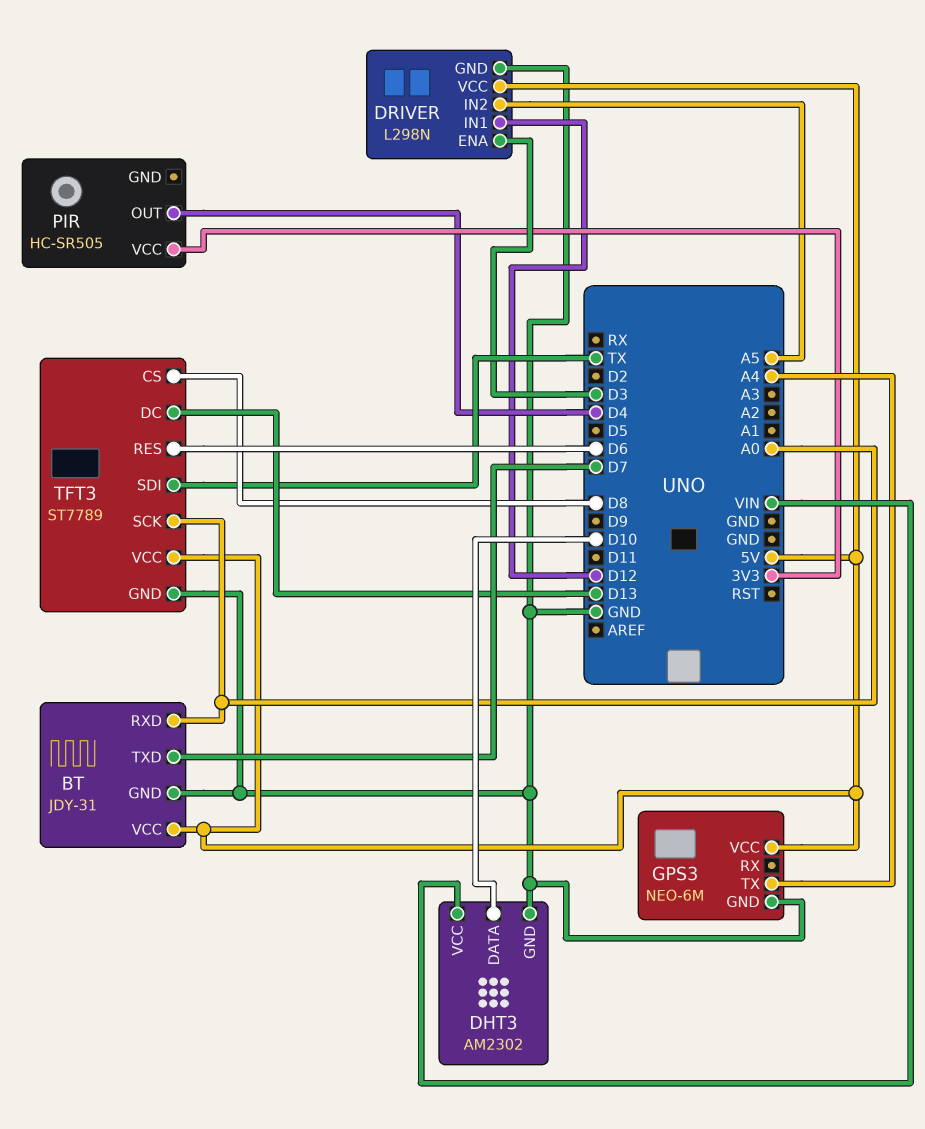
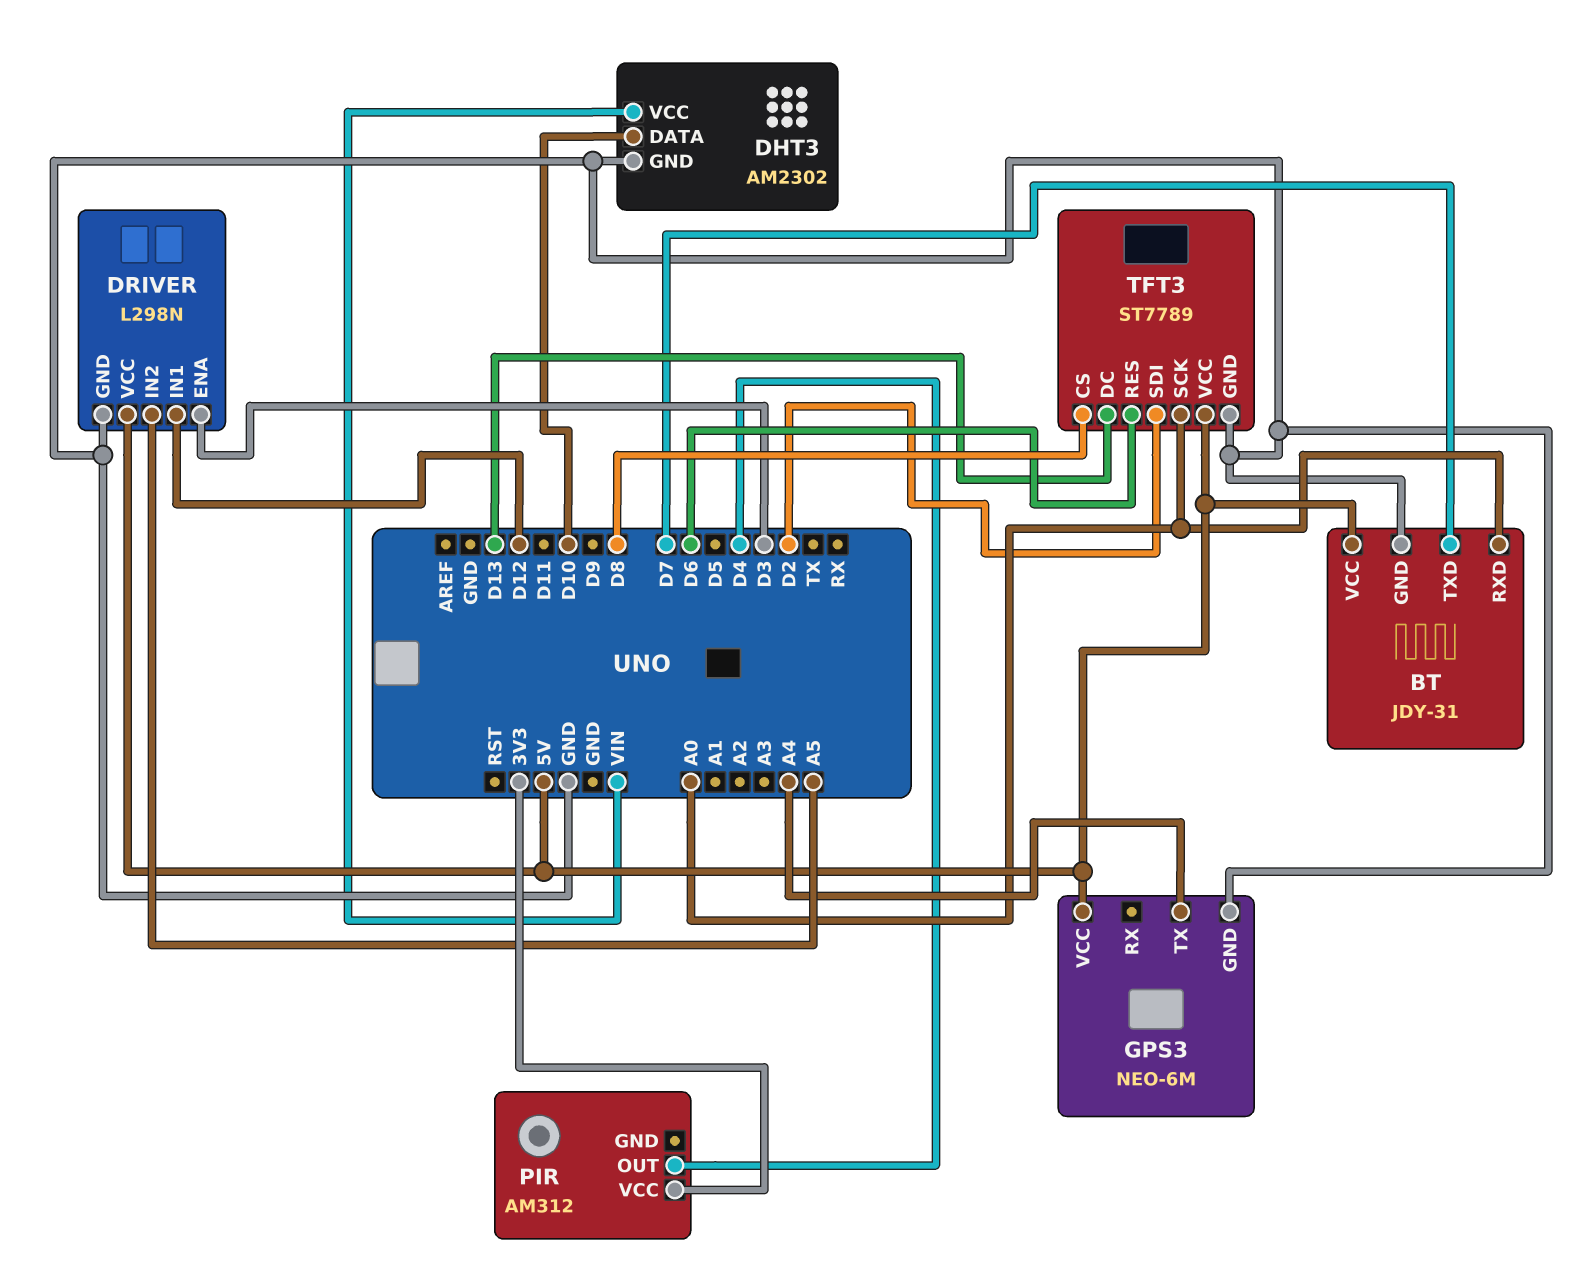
PIR: HC-SR505 -> AM312
TFT3 pin SDI: TX -> D2

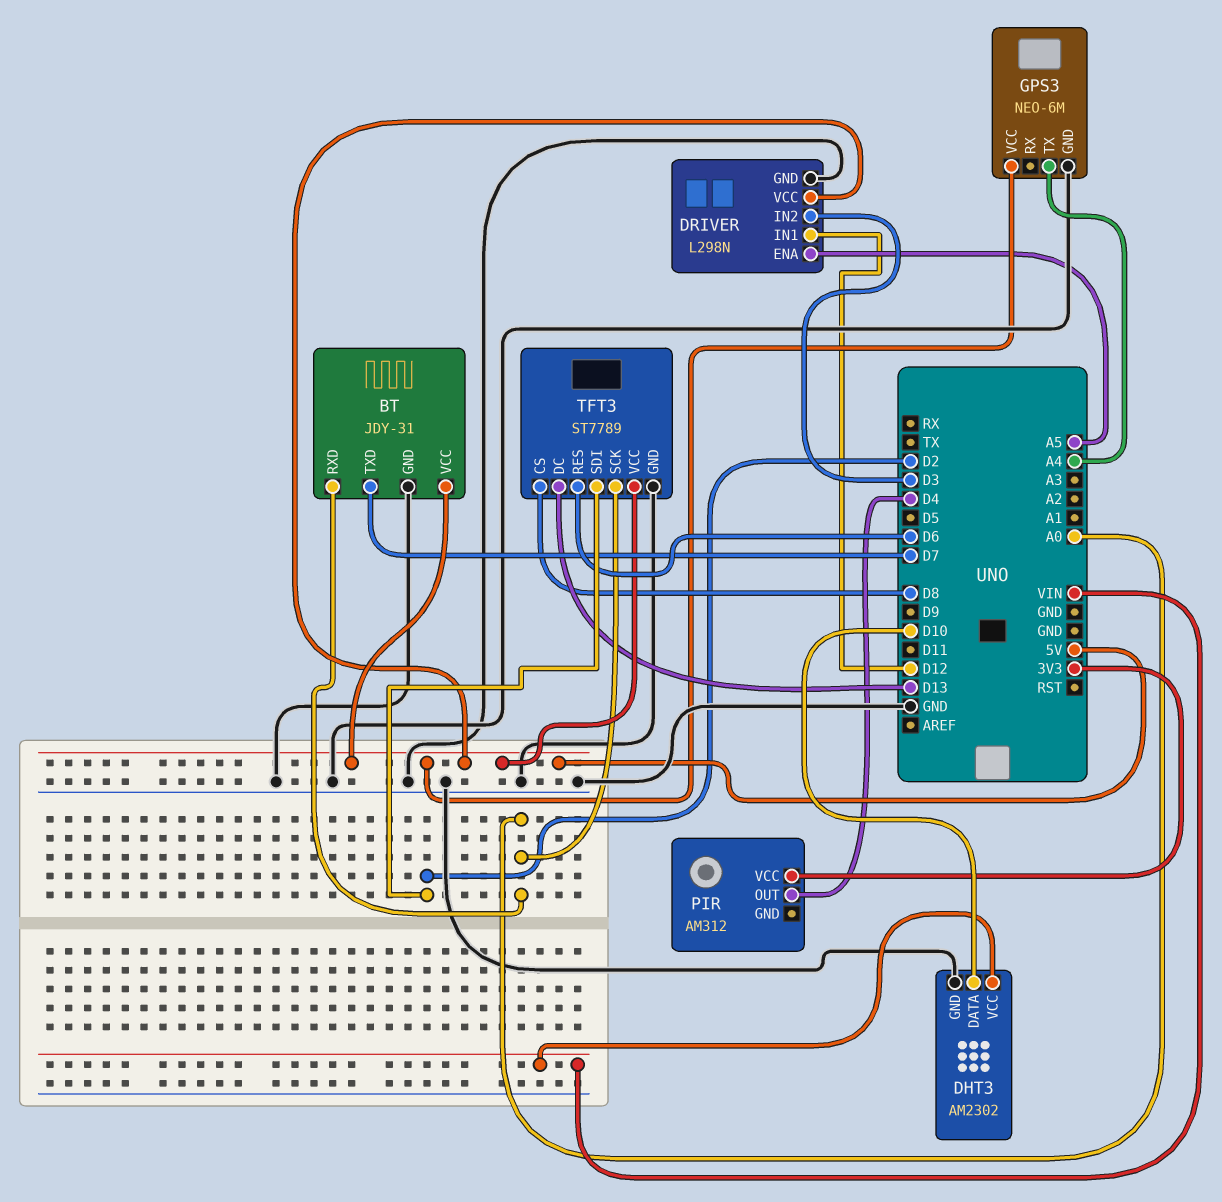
DRIVER pin ENA: D3 -> A5
DRIVER pin IN2: A5 -> D3

